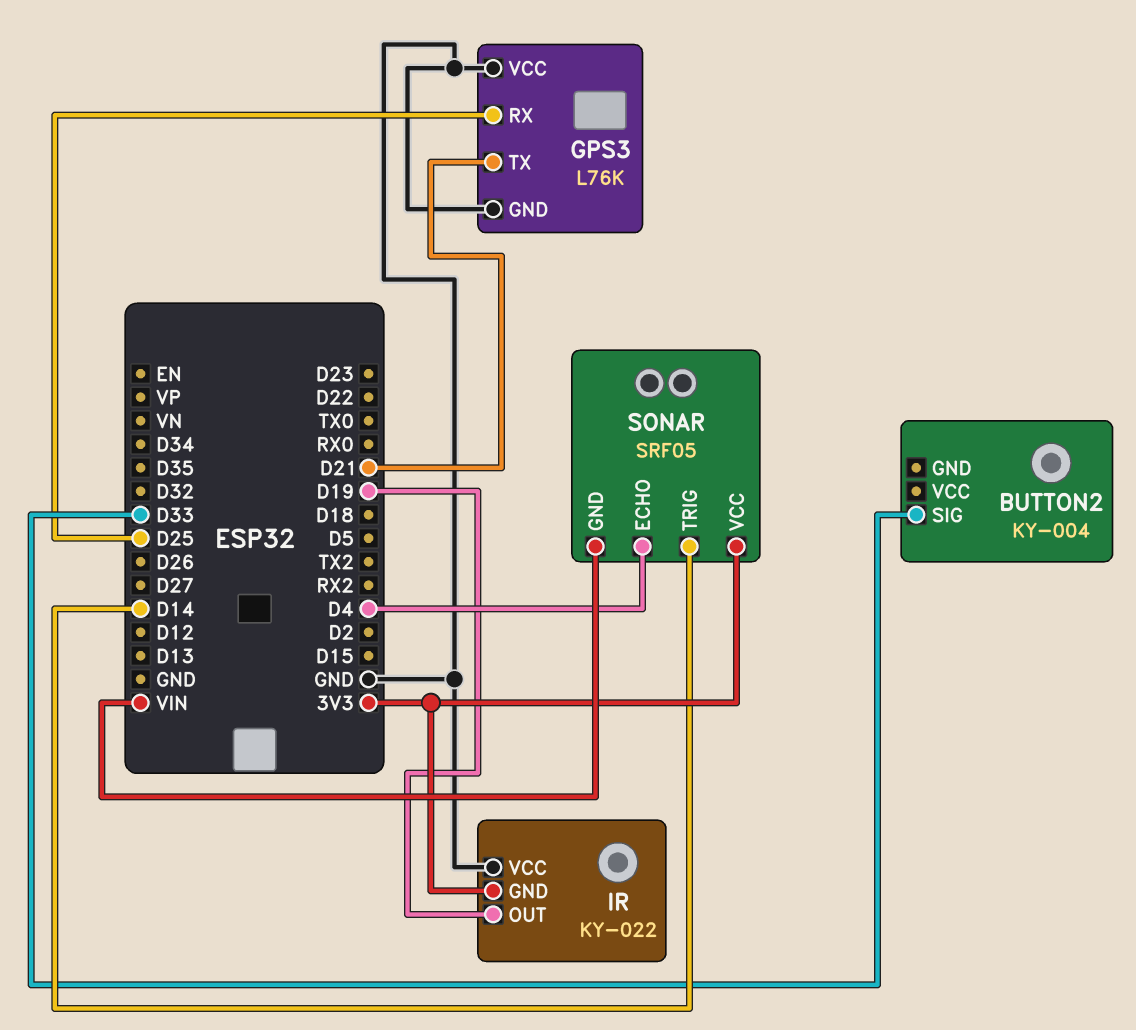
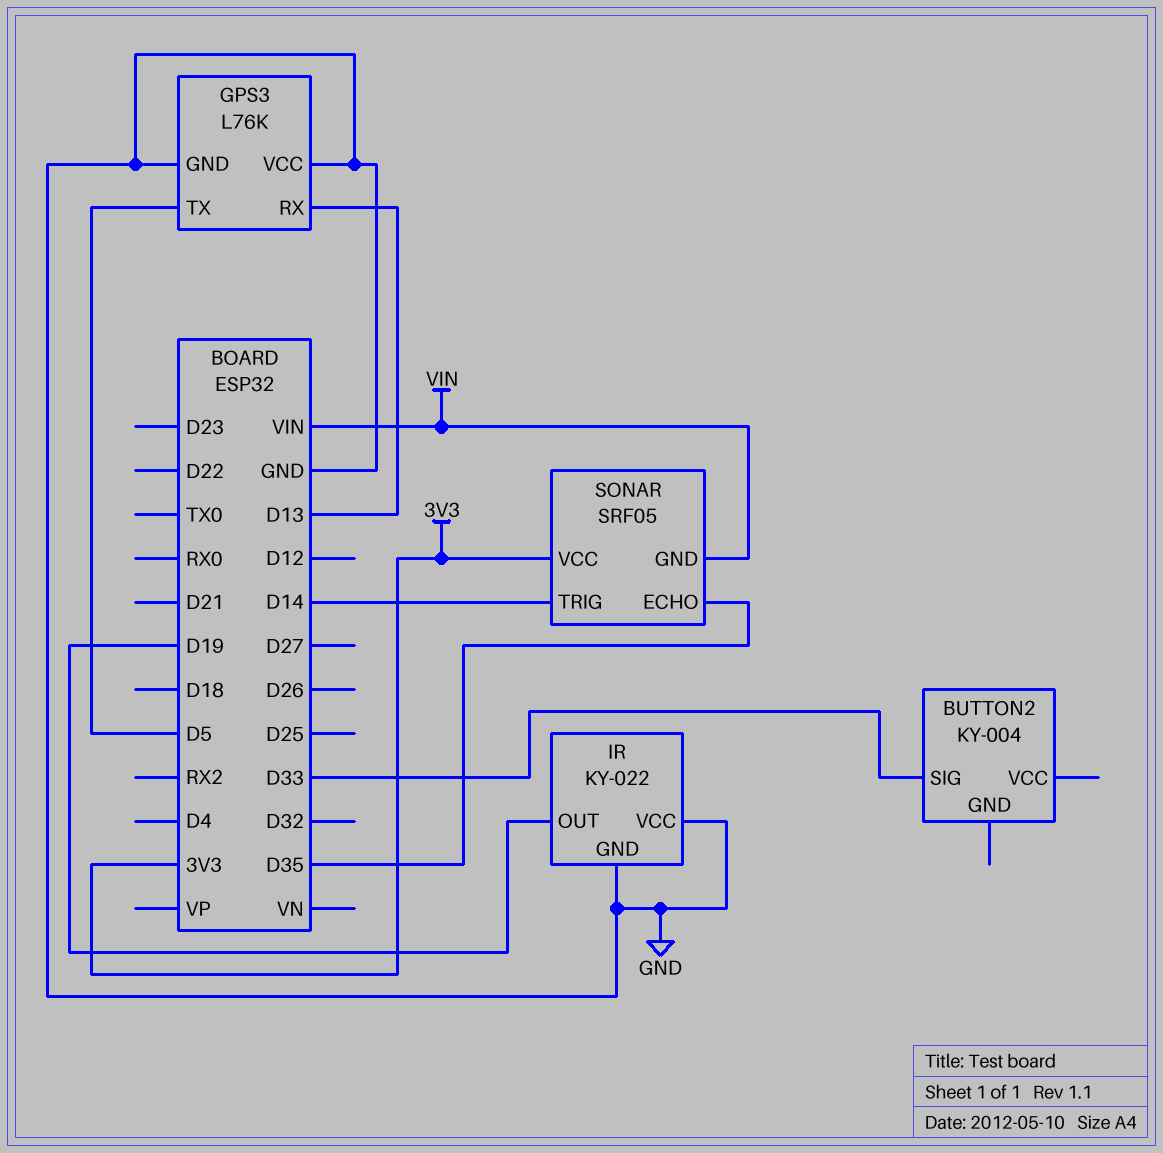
GPS3 pin RX: D25 -> D13
GPS3 pin TX: D21 -> D5
IR pin GND: 3V3 -> GND
SONAR pin ECHO: D4 -> D35

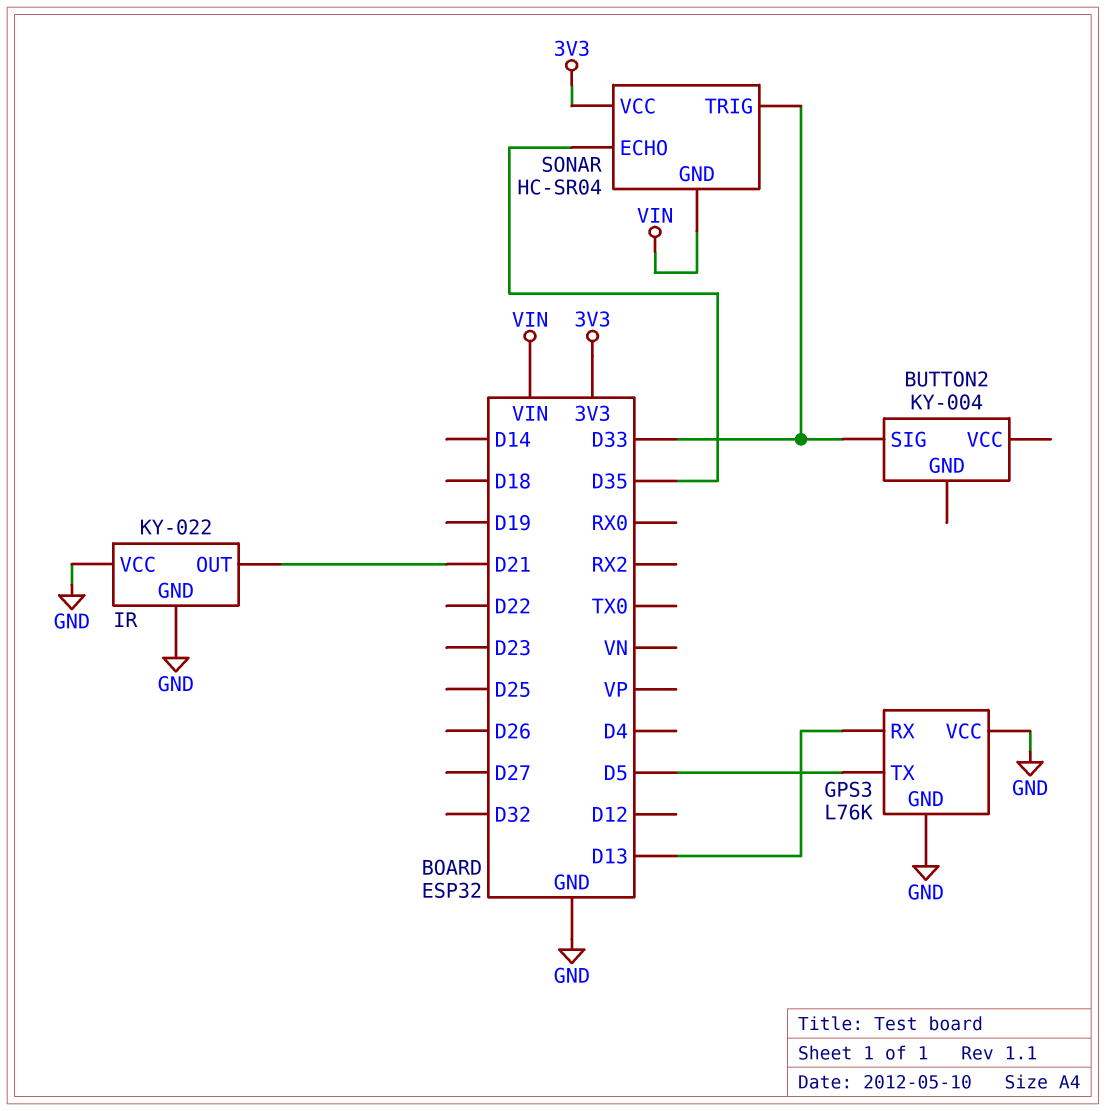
IR pin OUT: D19 -> D21
SONAR: SRF05 -> HC-SR04
SONAR pin TRIG: D14 -> D33

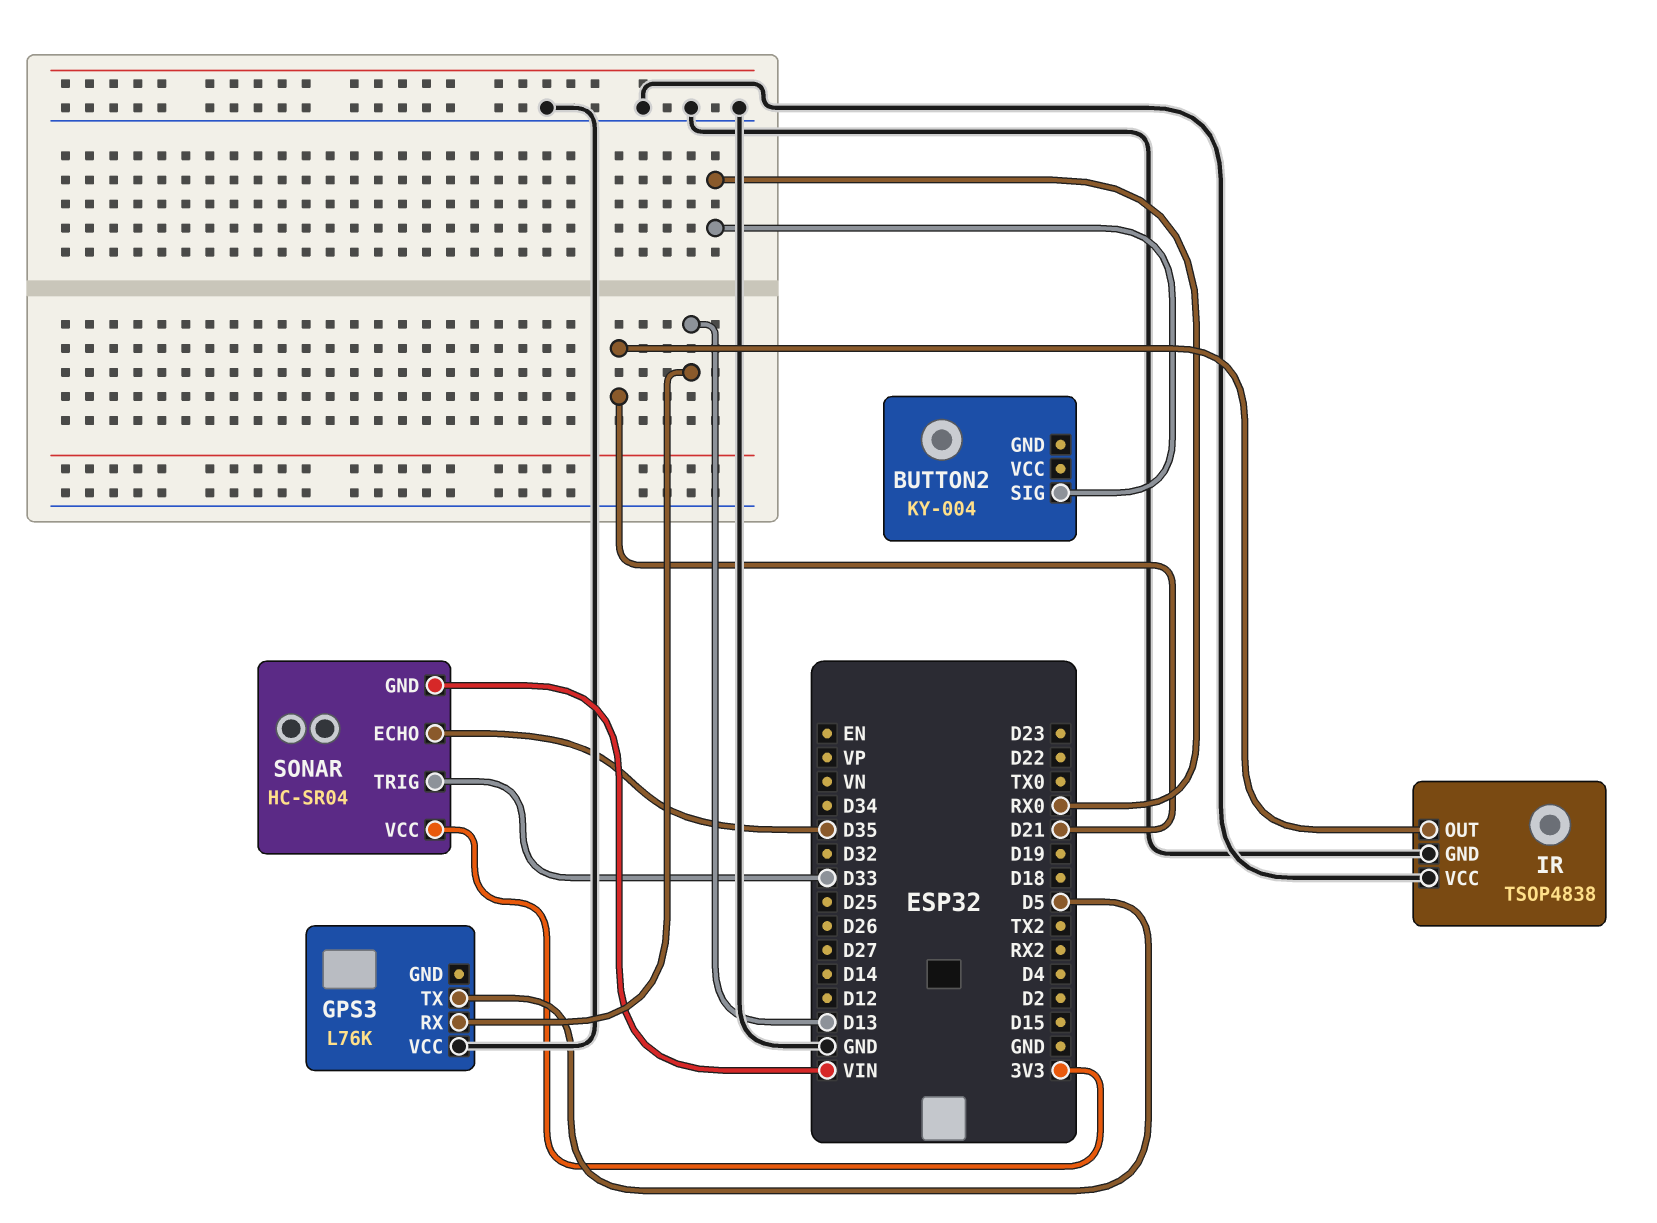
BUTTON2 pin SIG: D33 -> RX0
GPS3 pin GND: GND -> none
IR: KY-022 -> TSOP4838

